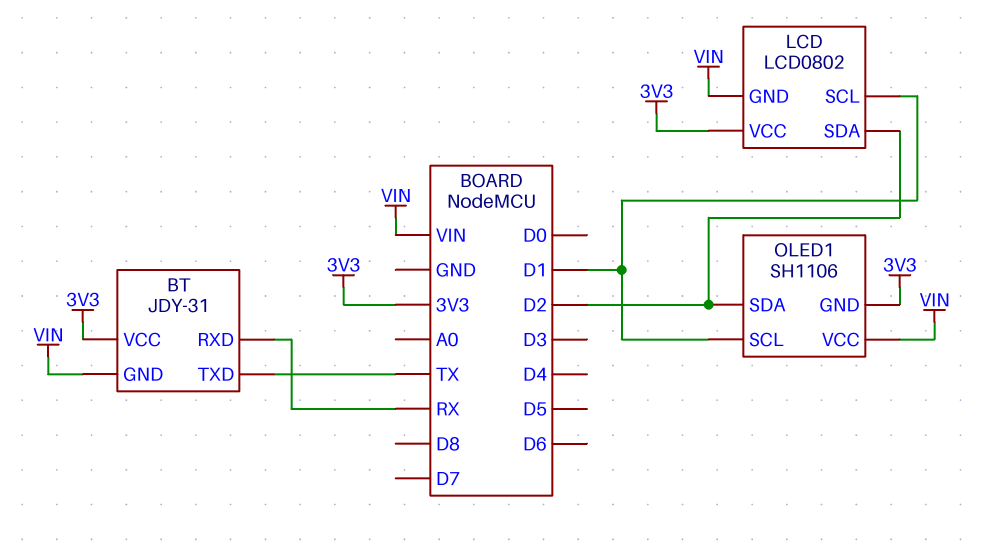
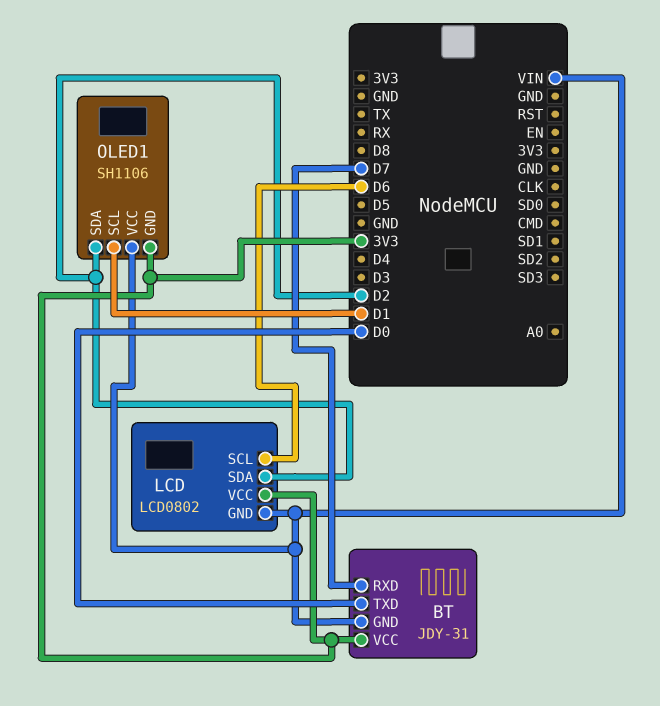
BT pin RXD: RX -> D7
BT pin TXD: TX -> D0
LCD pin SCL: D1 -> D6

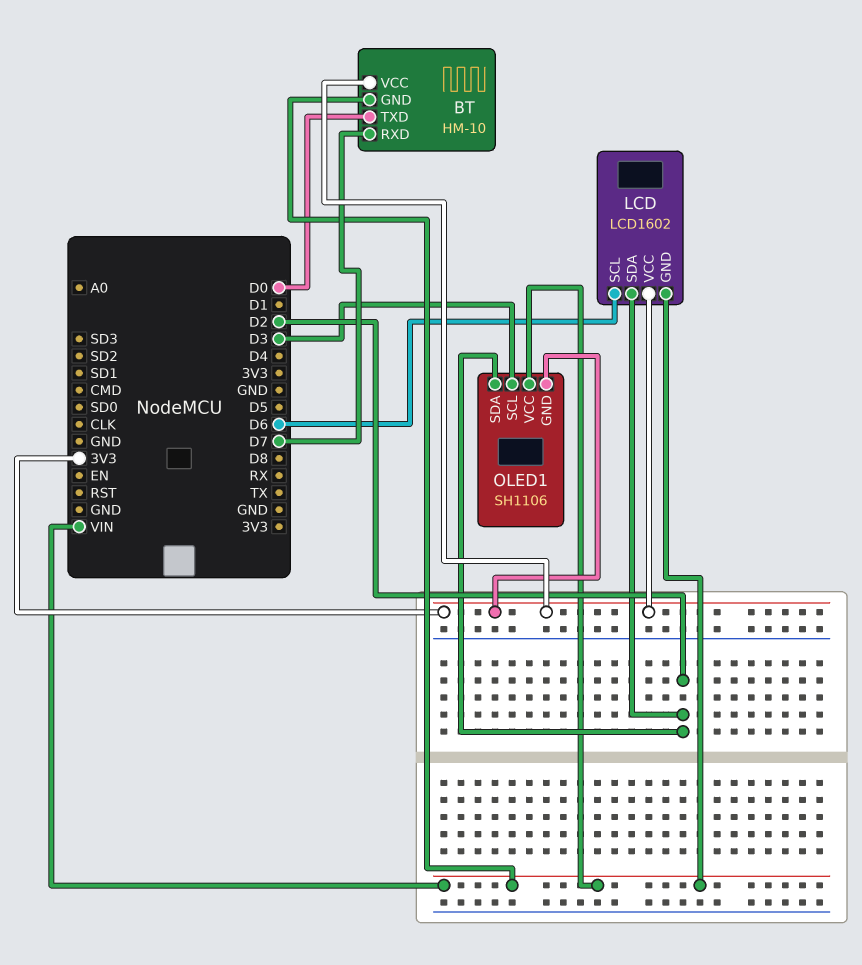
BT: JDY-31 -> HM-10
LCD: LCD0802 -> LCD1602
OLED1 pin SCL: D1 -> D3

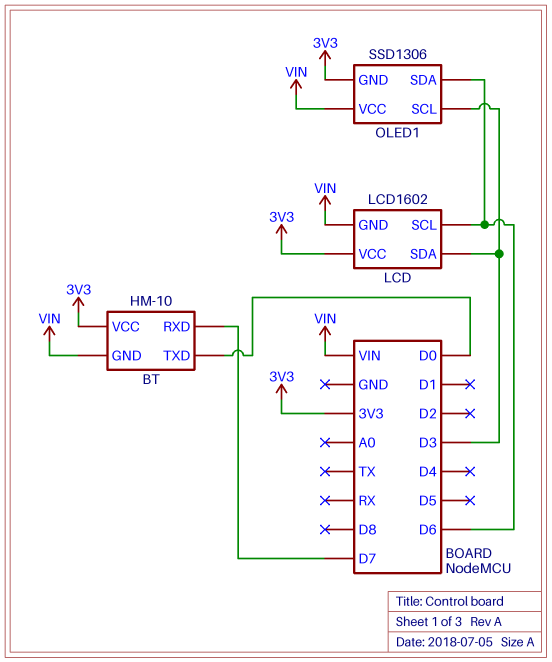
LCD pin SDA: D2 -> D3
OLED1: SH1106 -> SSD1306
OLED1 pin SDA: D2 -> D6

